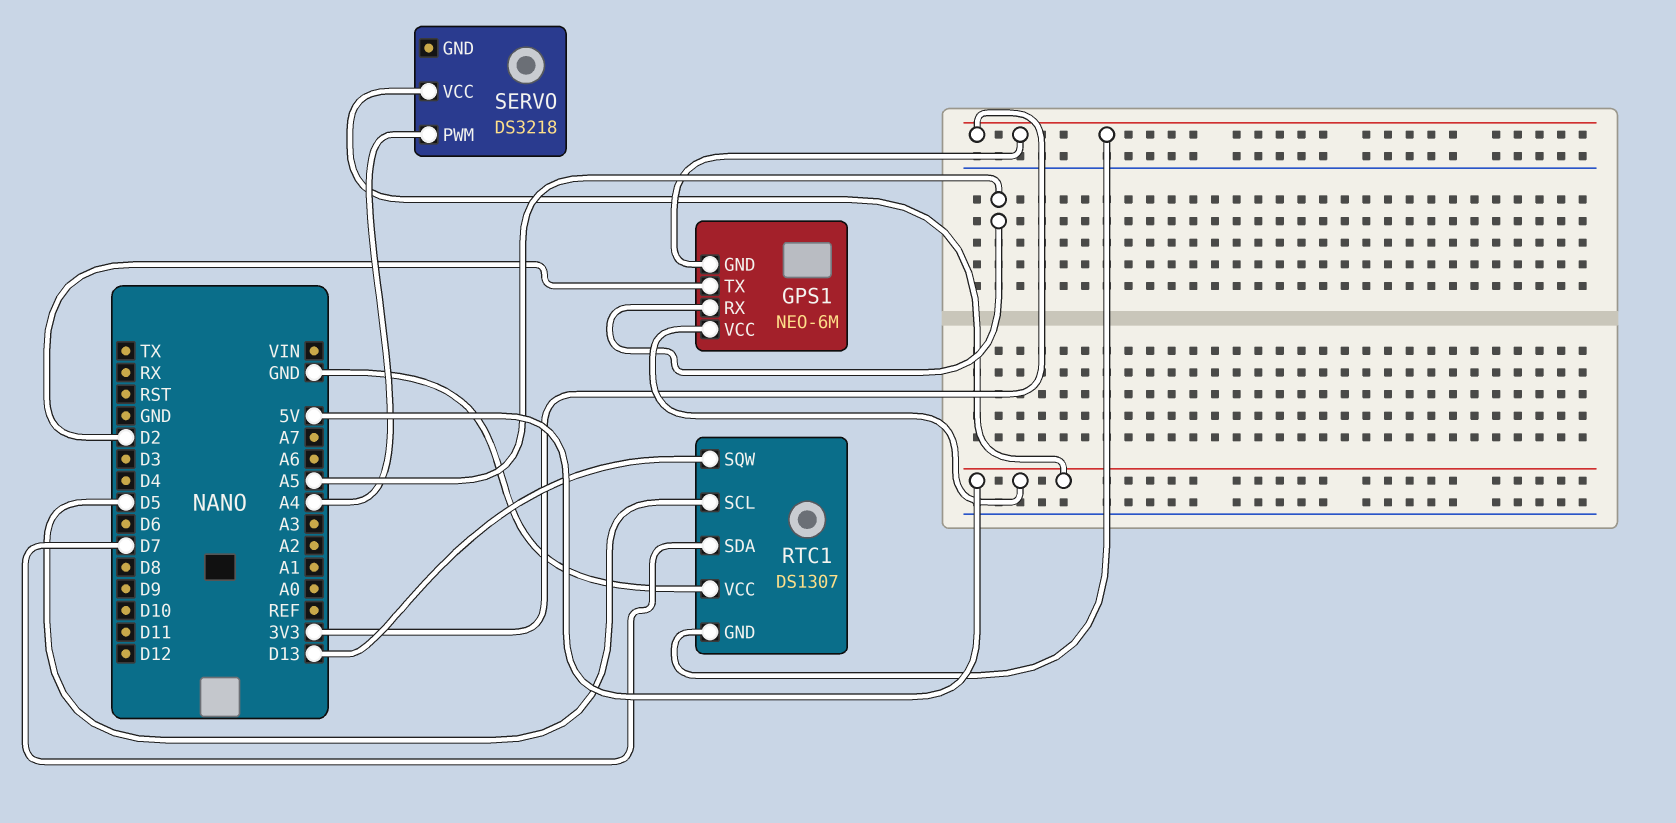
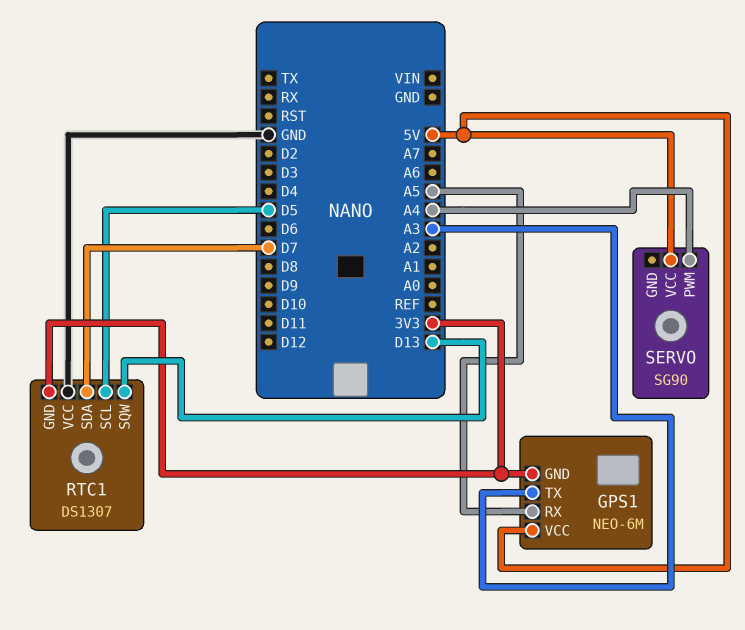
GPS1 pin TX: D2 -> A3
SERVO: DS3218 -> SG90

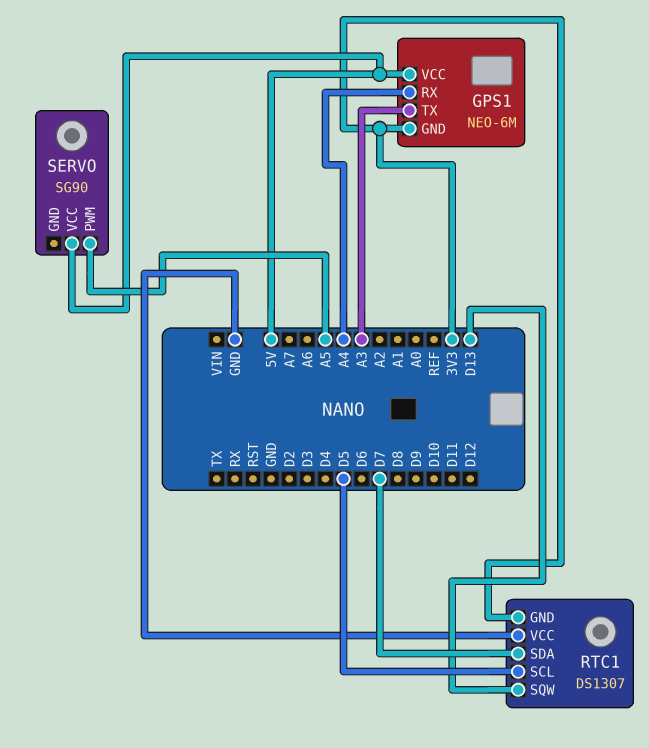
GPS1 pin RX: A5 -> A4
SERVO pin PWM: A4 -> A5

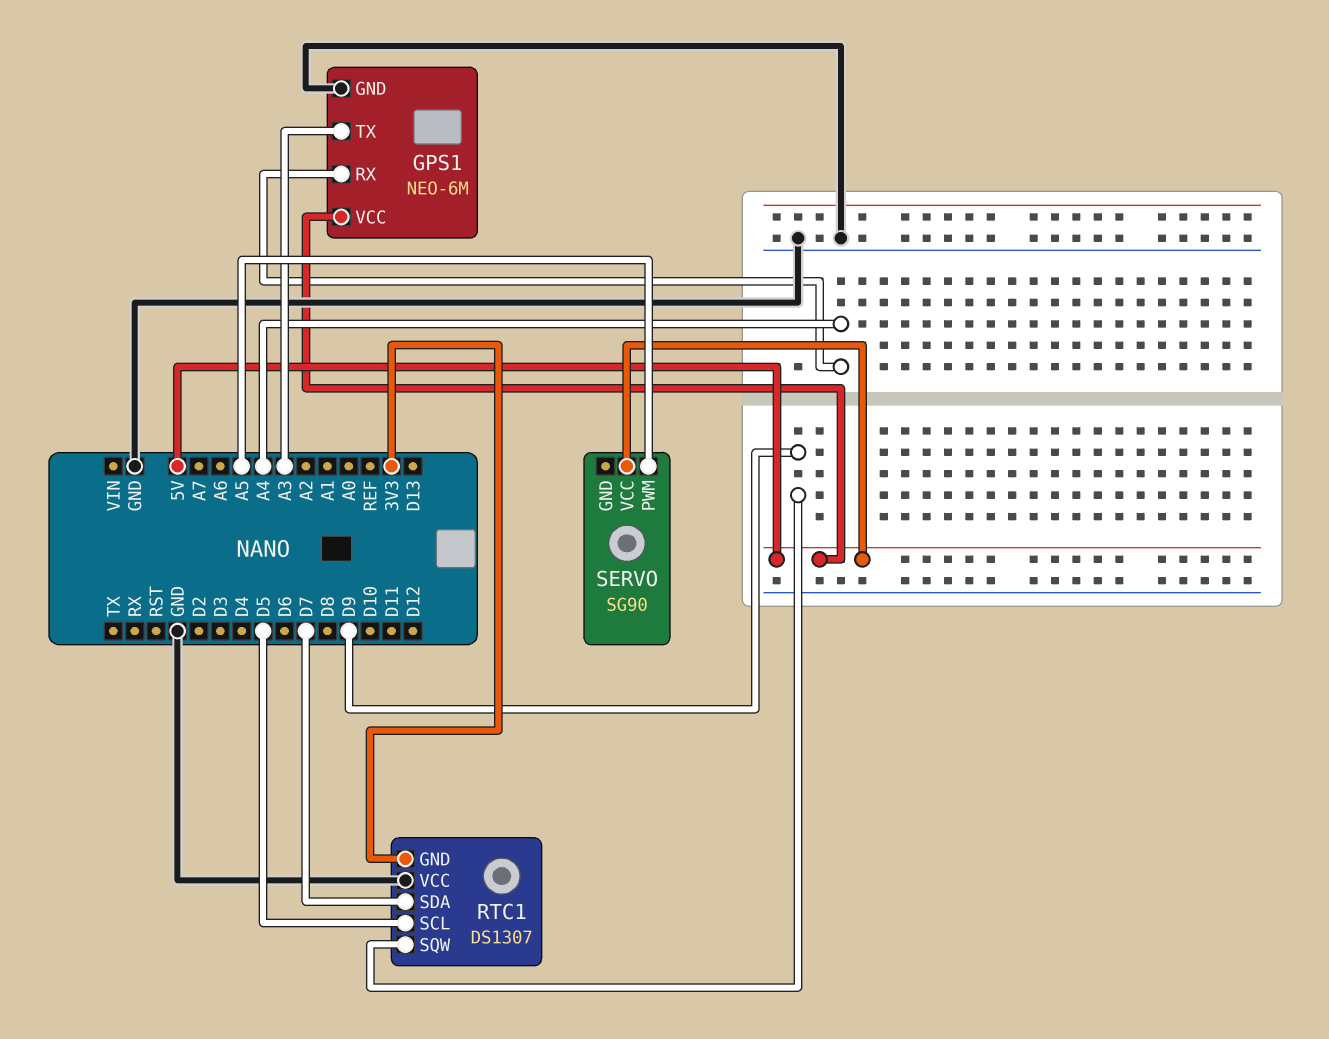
GPS1 pin GND: 3V3 -> GND
RTC1 pin SQW: D13 -> D9

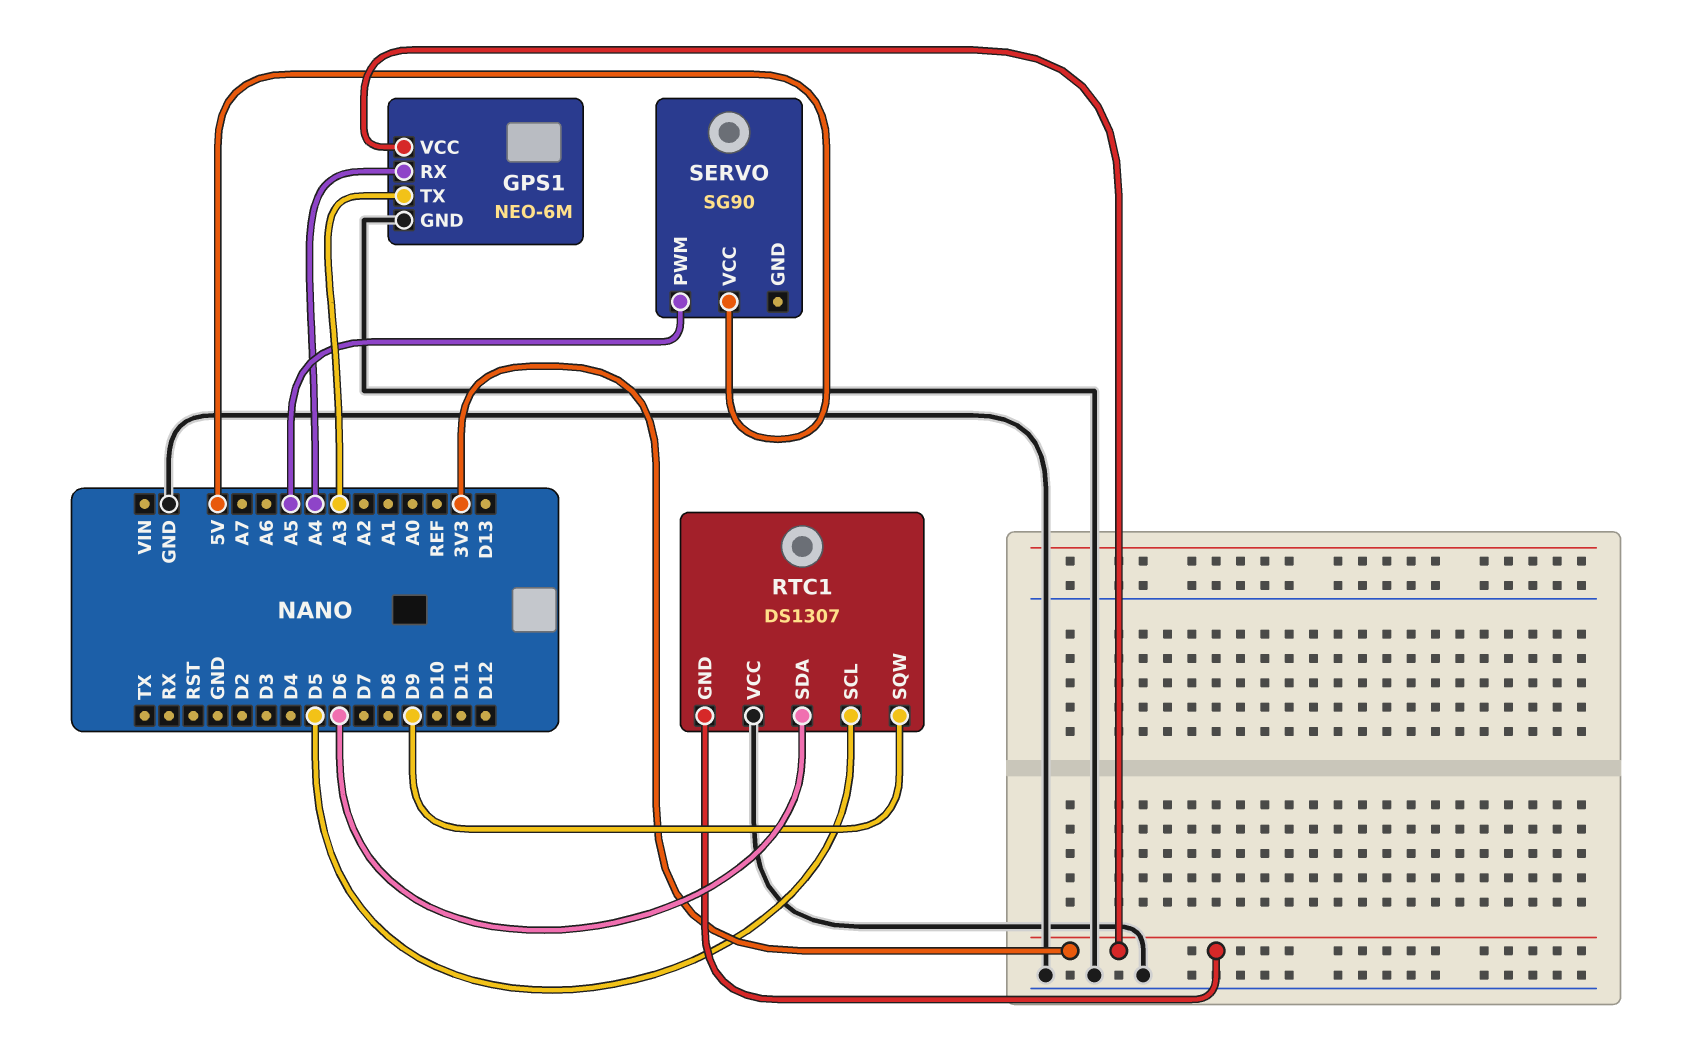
GPS1 pin VCC: 5V -> 3V3
RTC1 pin SDA: D7 -> D6

